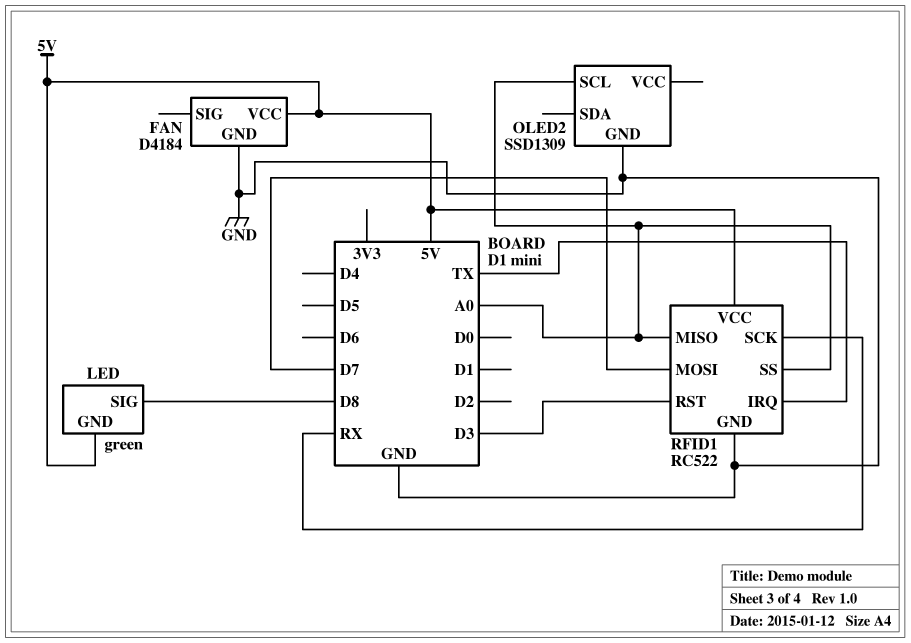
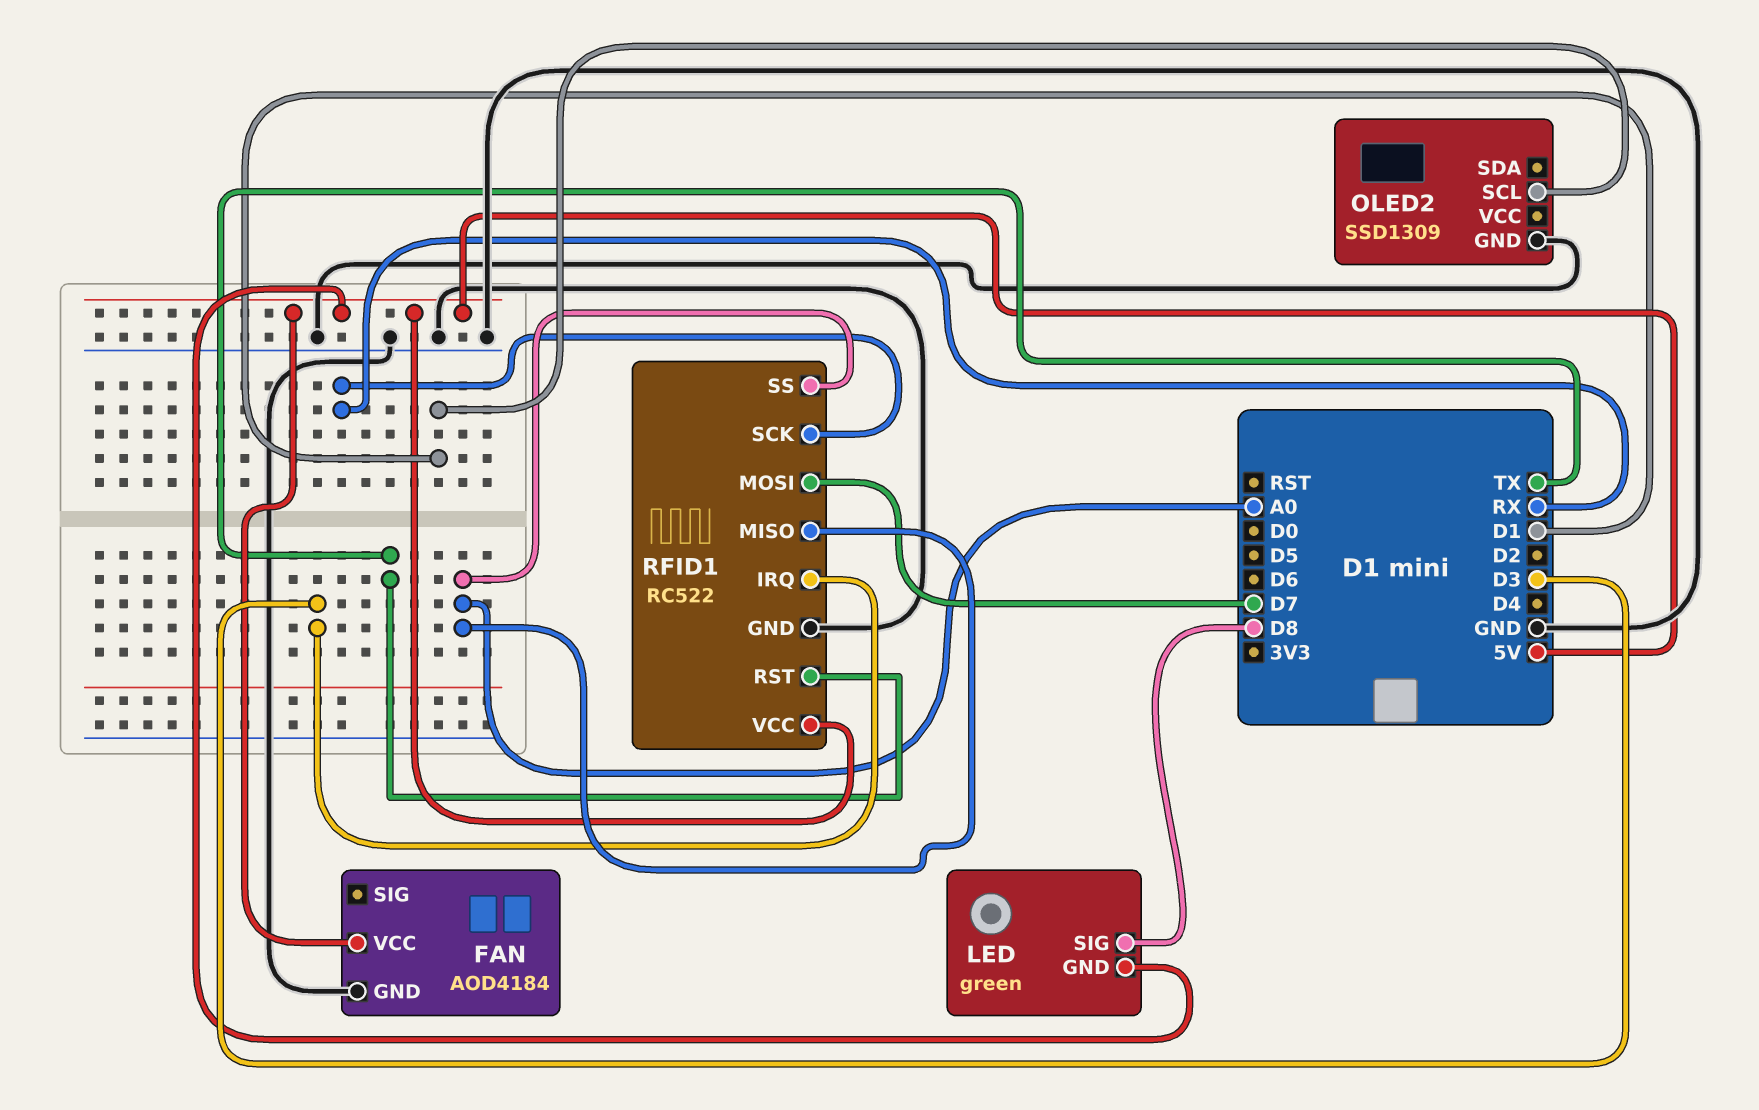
FAN: D4184 -> AOD4184
OLED2 pin SCL: A0 -> D1
RFID1 pin IRQ: TX -> D3
RFID1 pin RST: D3 -> TX

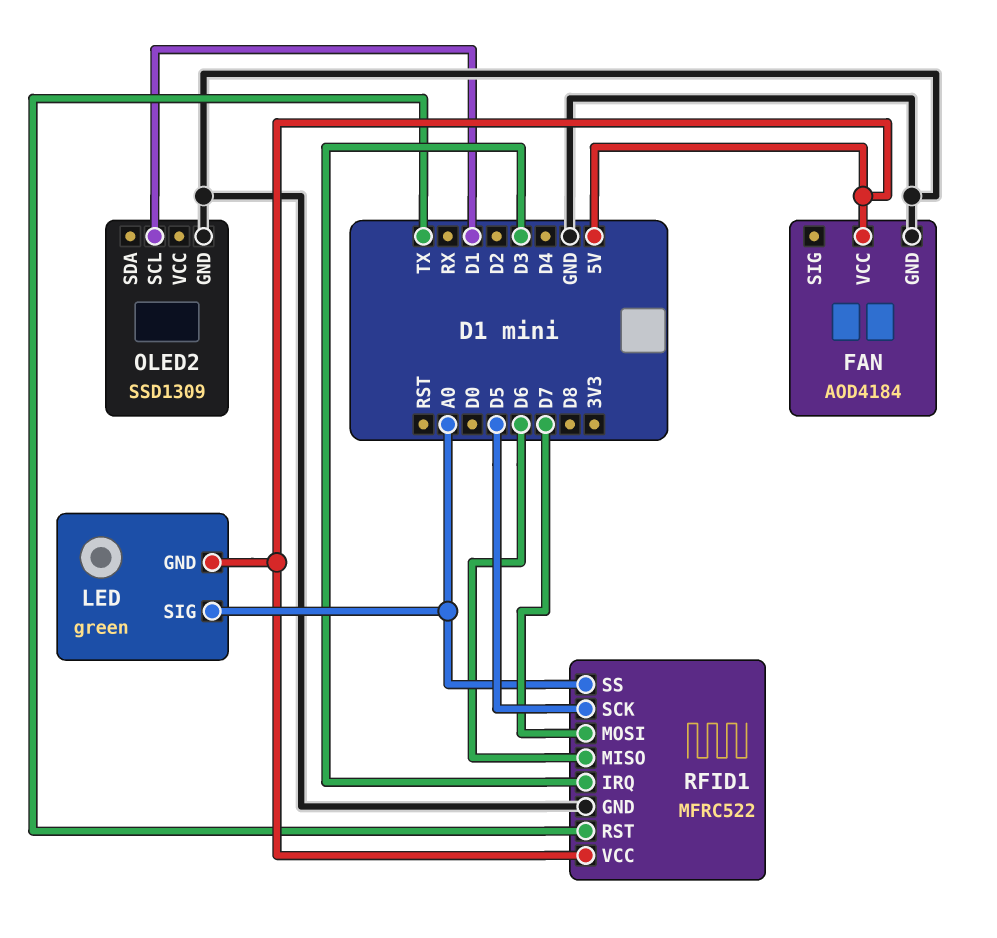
LED pin SIG: D8 -> A0
RFID1: RC522 -> MFRC522
RFID1 pin MISO: A0 -> D6
RFID1 pin SCK: RX -> D5

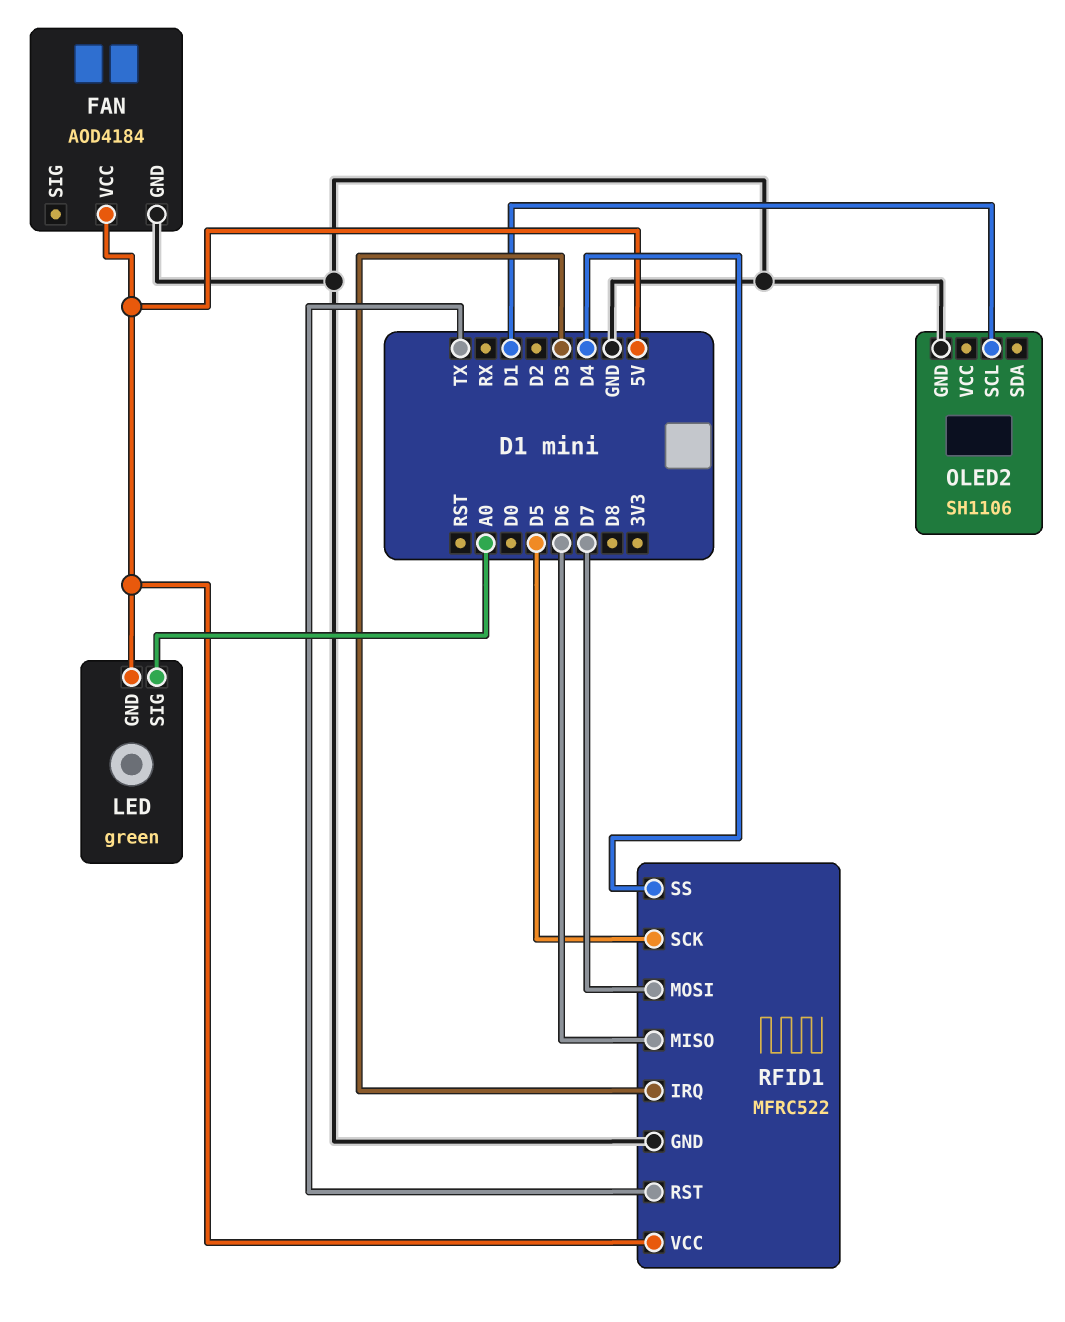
OLED2: SSD1309 -> SH1106
RFID1 pin SS: A0 -> D4

